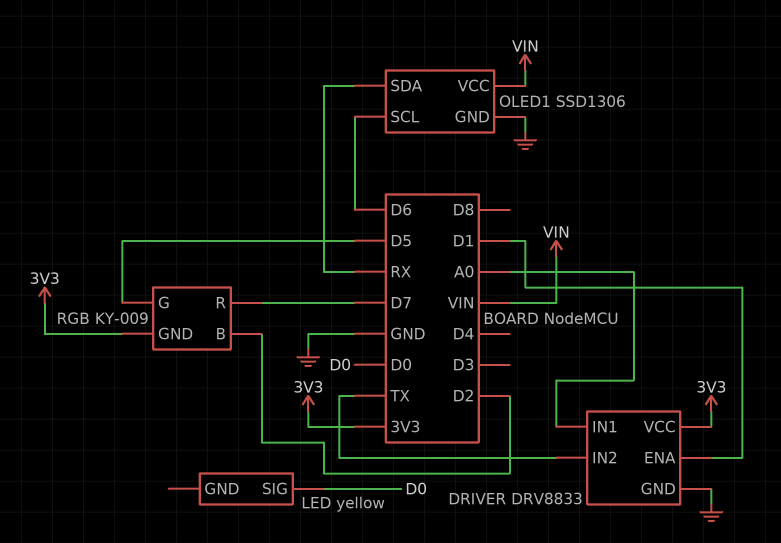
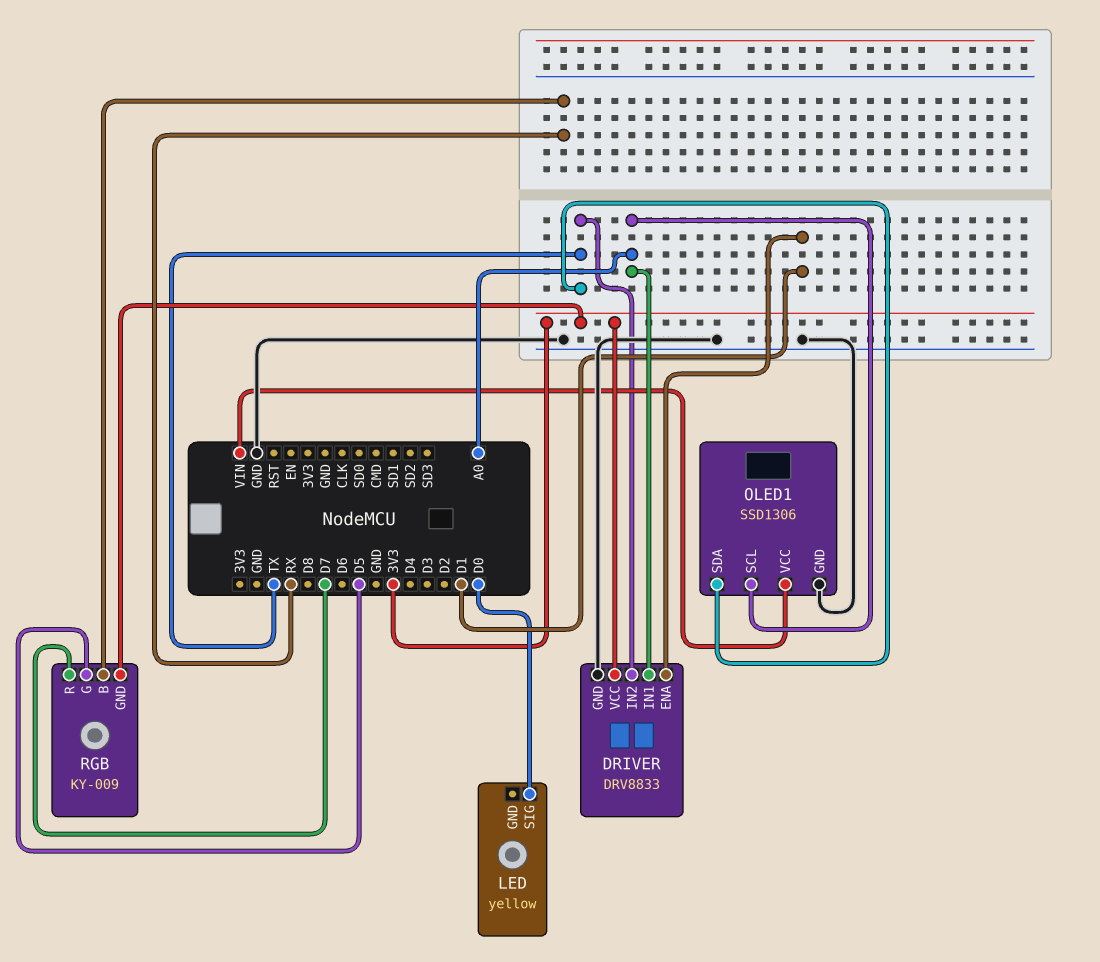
OLED1 pin SCL: D6 -> A0
OLED1 pin SDA: RX -> TX
RGB pin B: D2 -> RX

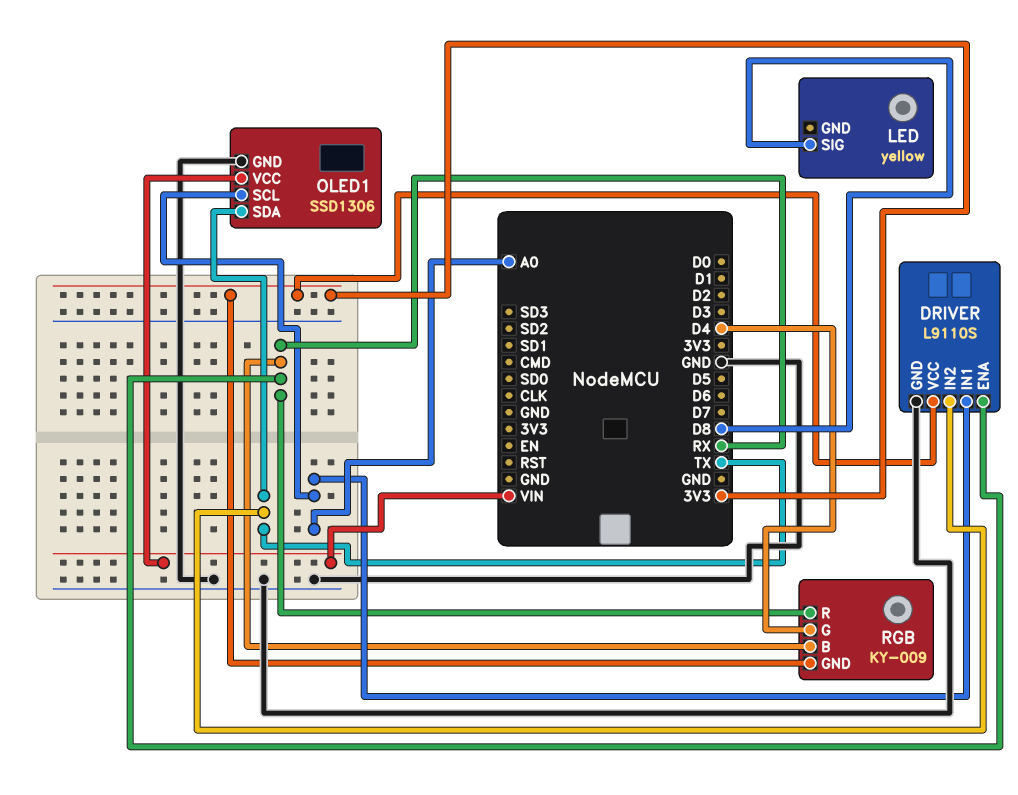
DRIVER: DRV8833 -> L9110S
DRIVER pin ENA: D1 -> RX
LED pin SIG: D0 -> D8
RGB pin G: D5 -> D4
RGB pin R: D7 -> RX

